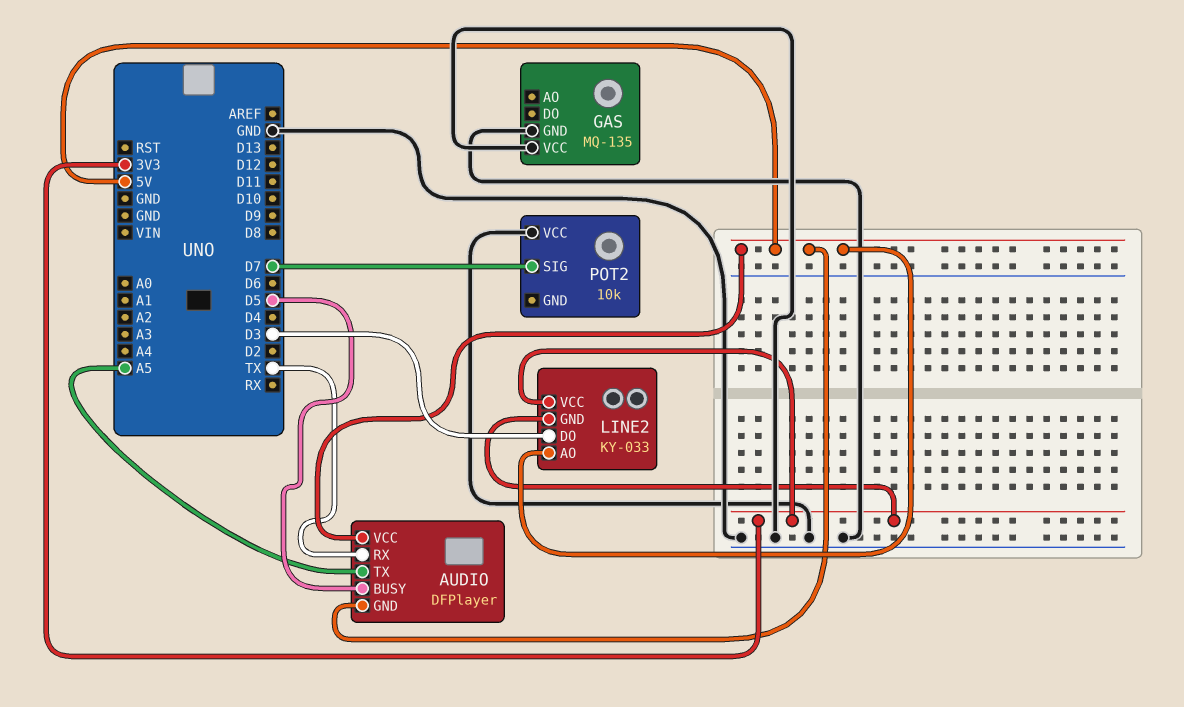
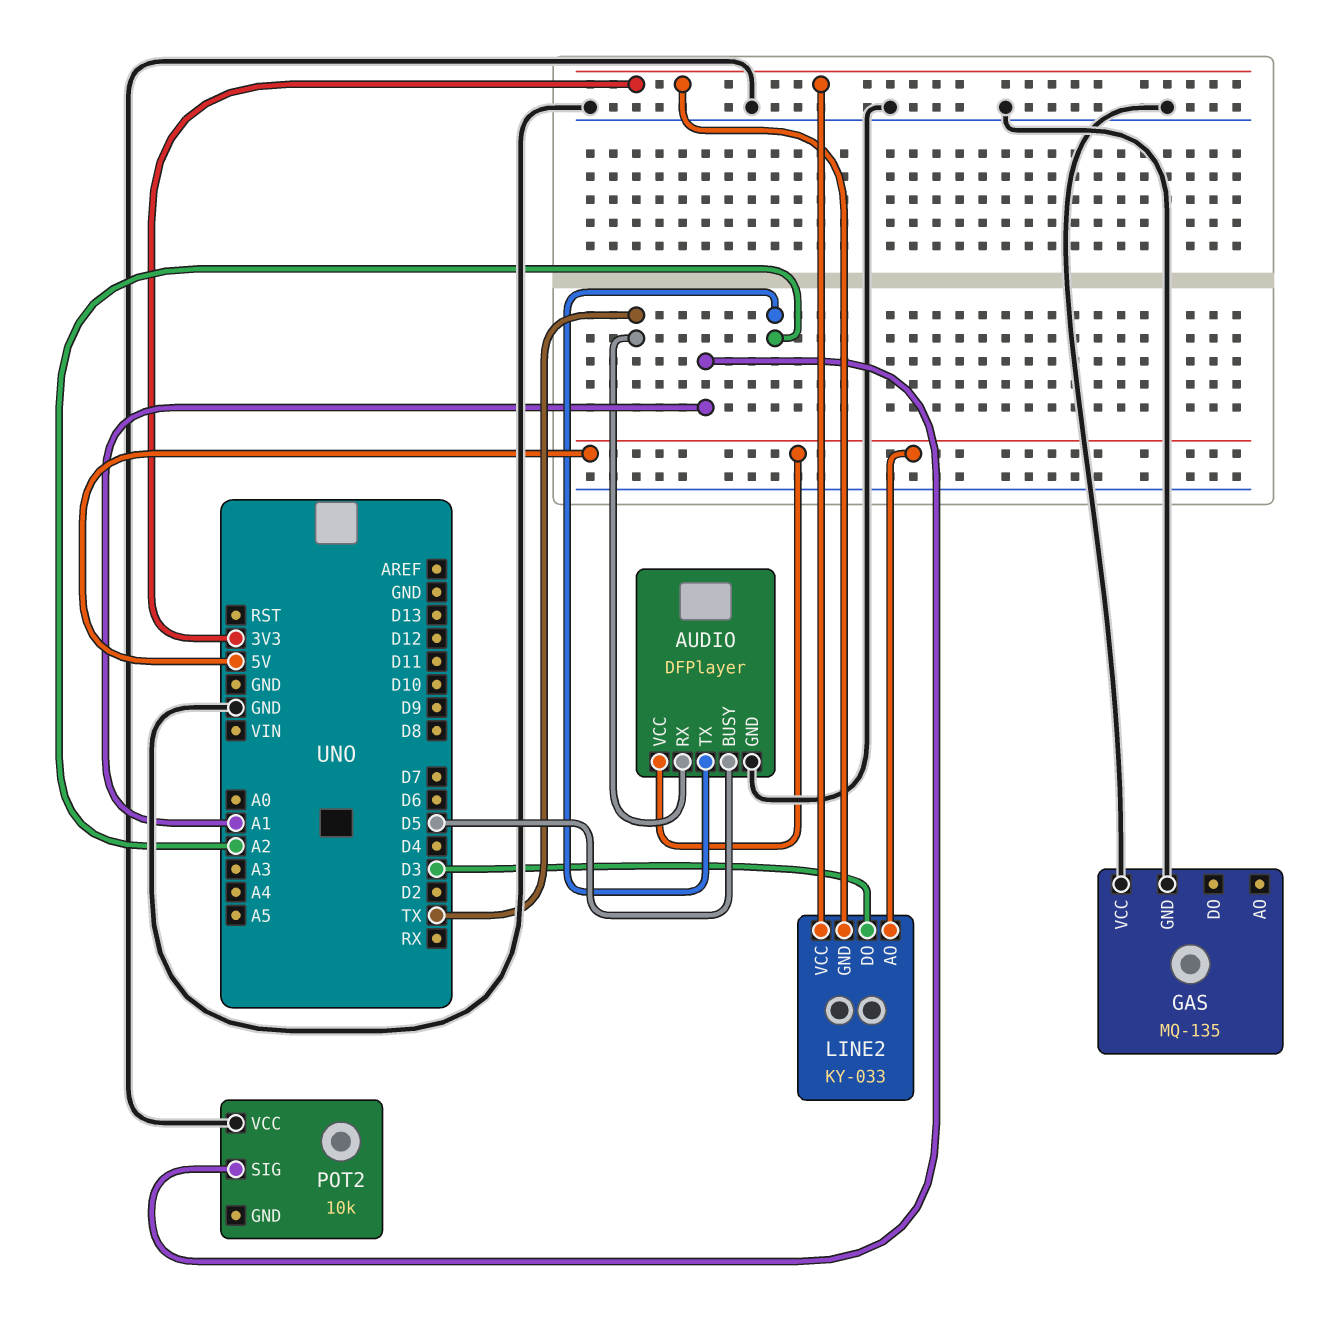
AUDIO pin GND: 5V -> GND
AUDIO pin TX: A5 -> A2
POT2 pin SIG: D7 -> A1

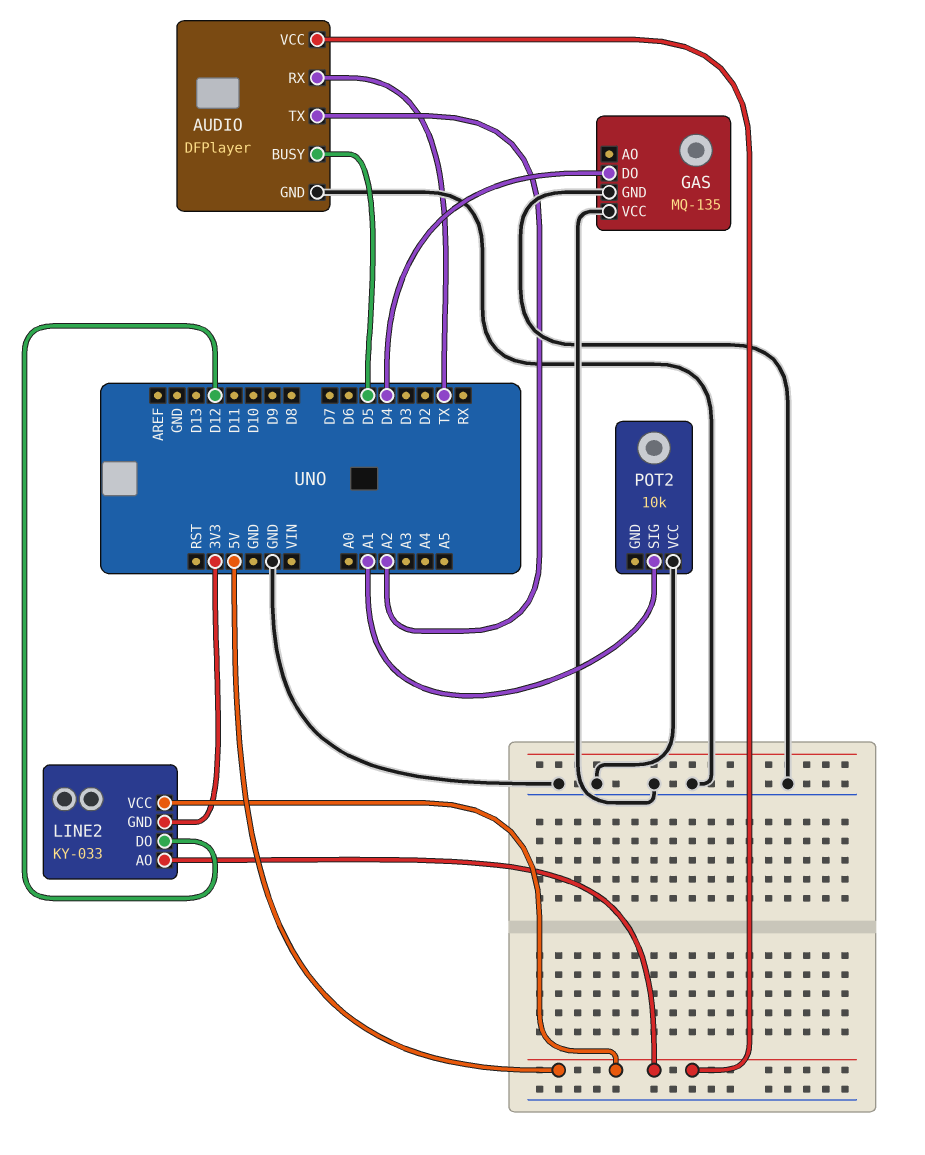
GAS pin DO: none -> D4
LINE2 pin DO: D3 -> D12
LINE2 pin VCC: 3V3 -> 5V

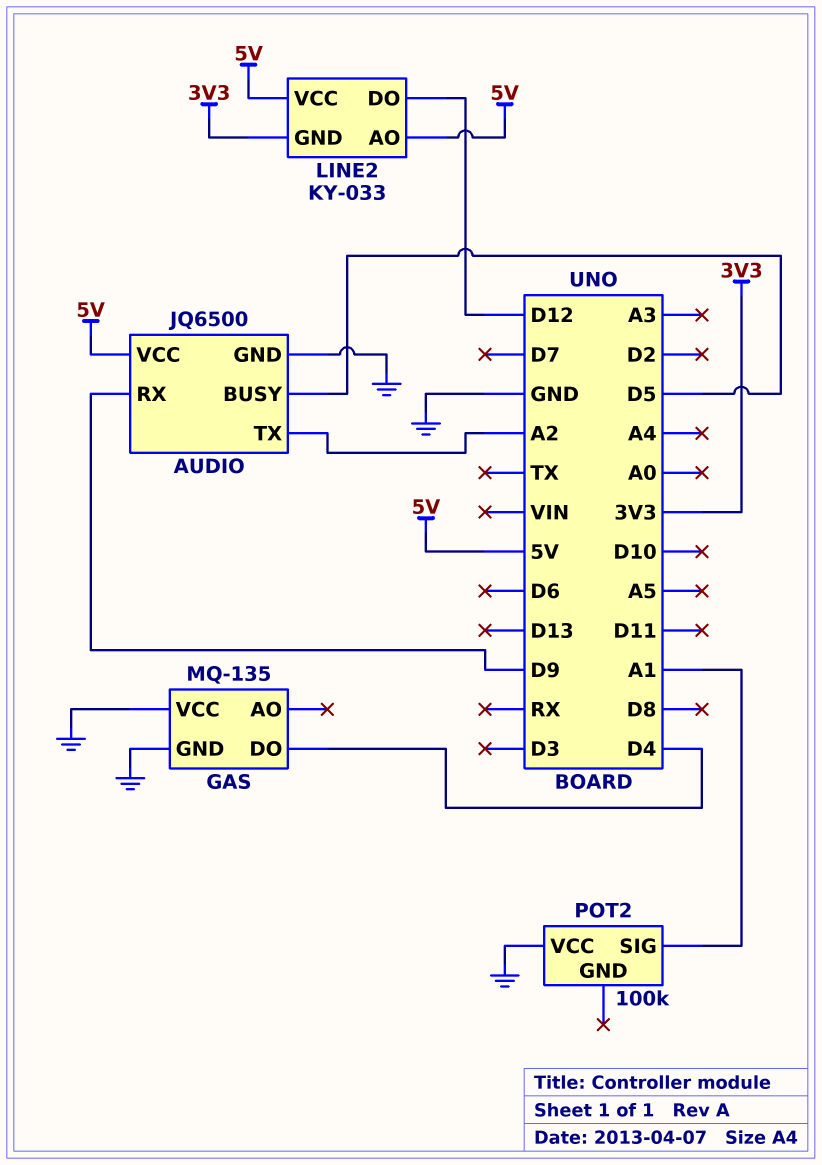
AUDIO: DFPlayer -> JQ6500
AUDIO pin RX: TX -> D9
POT2: 10k -> 100k

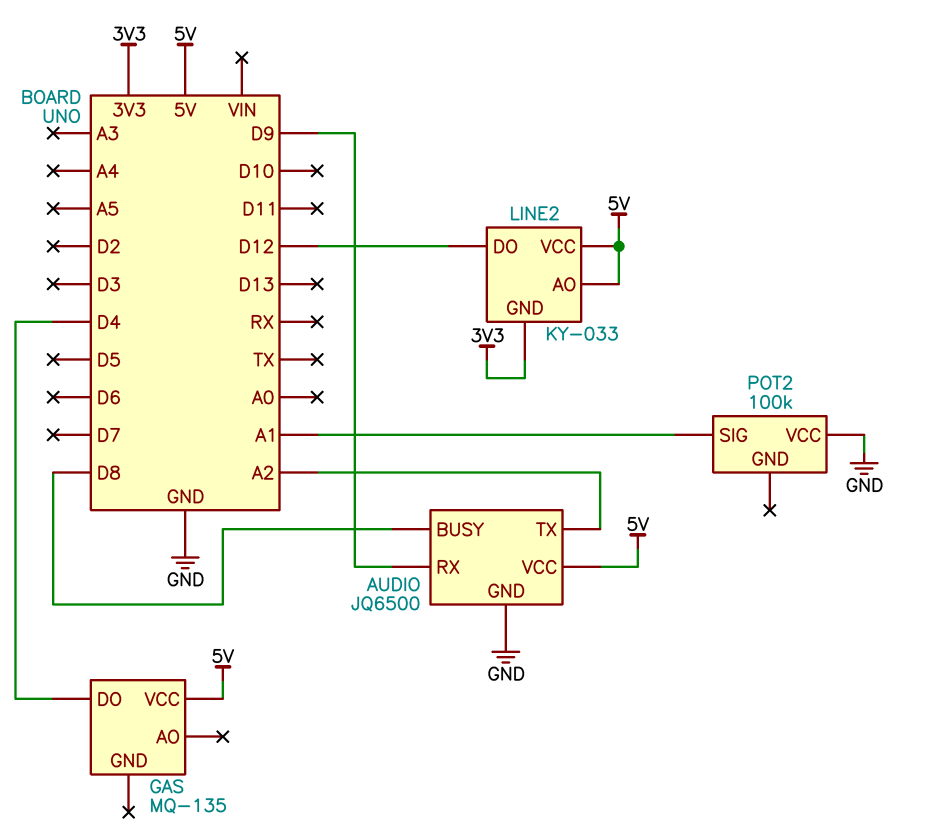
AUDIO pin BUSY: D5 -> D8
GAS pin GND: GND -> none
GAS pin VCC: GND -> 5V

